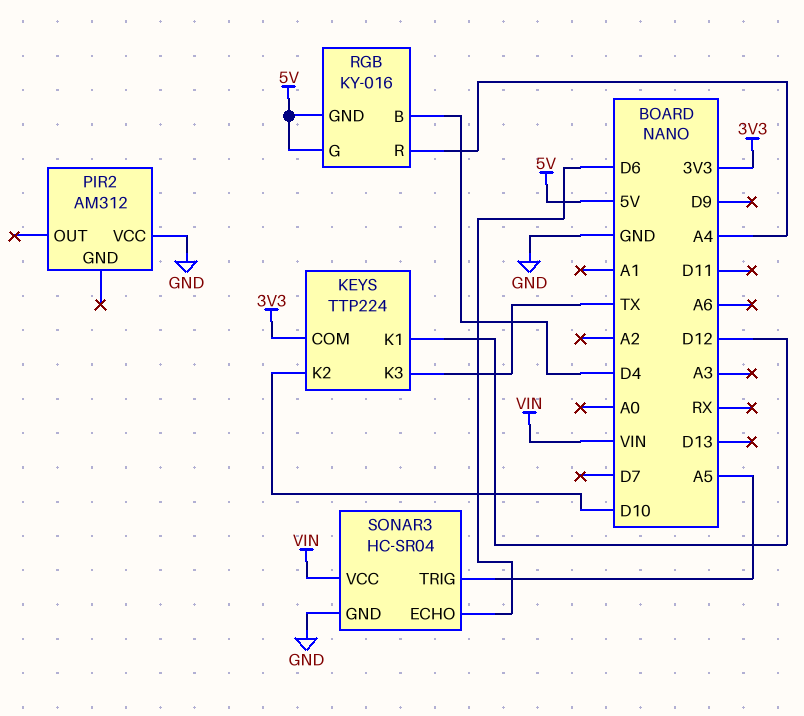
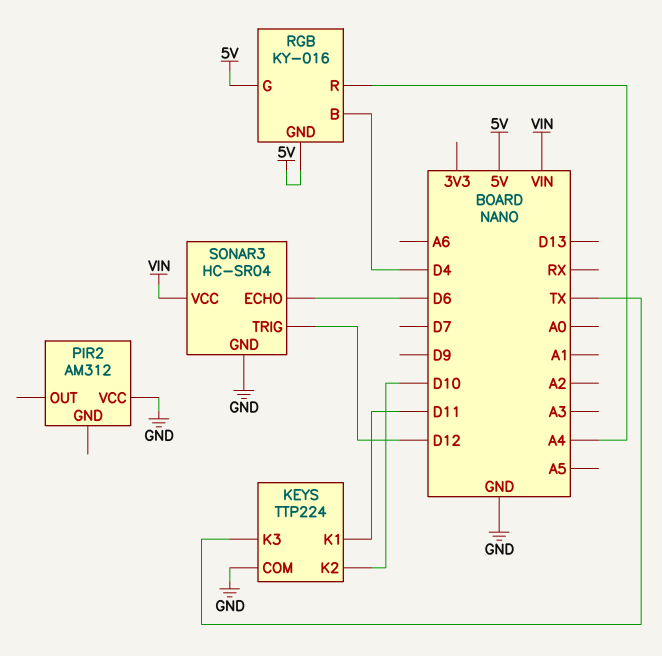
KEYS pin COM: 3V3 -> GND
KEYS pin K1: D12 -> D11
SONAR3 pin TRIG: A5 -> D12

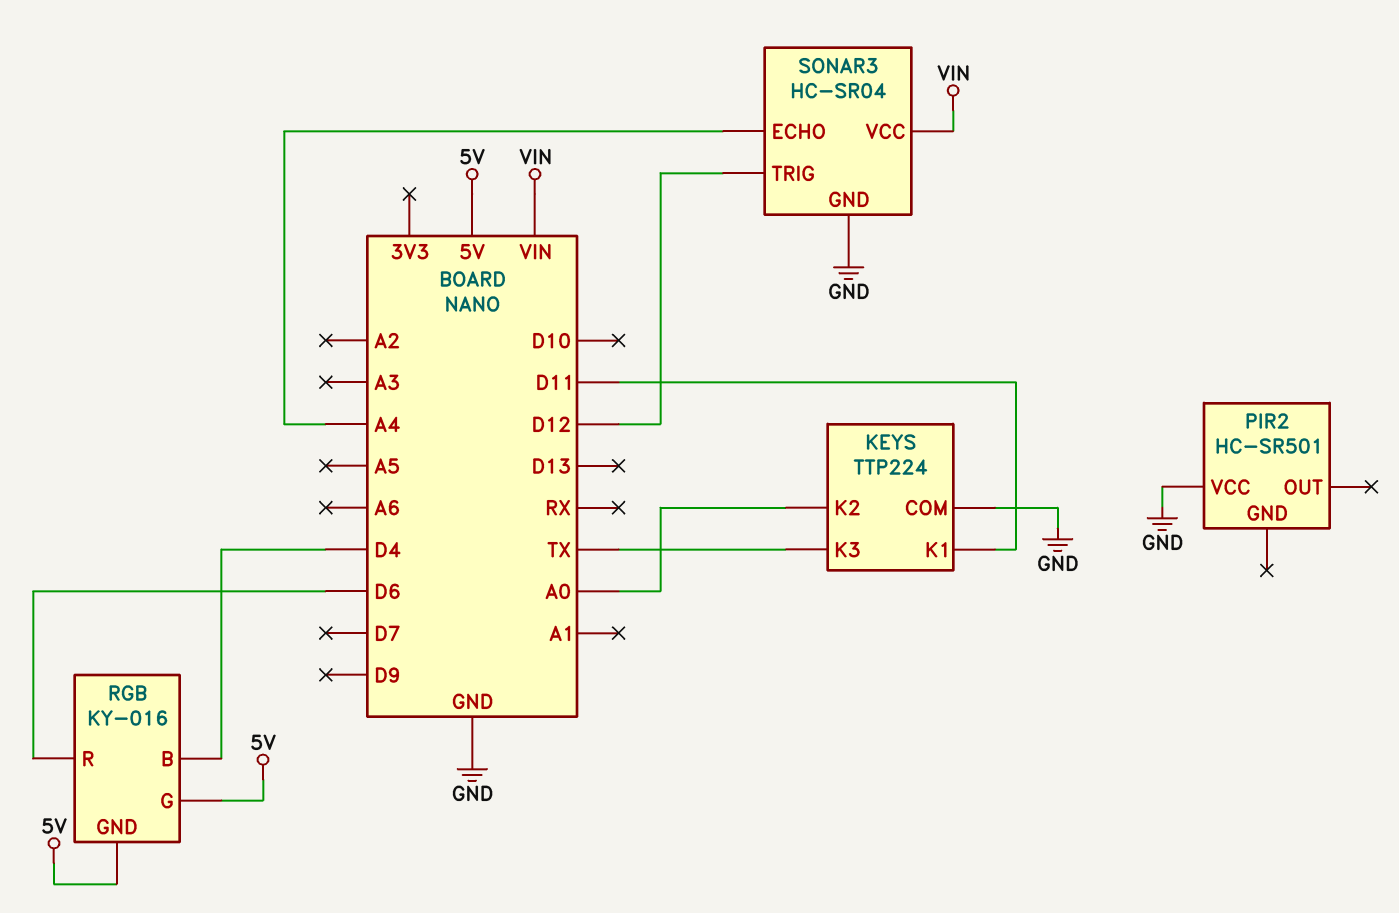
KEYS pin K2: D10 -> A0
PIR2: AM312 -> HC-SR501
RGB pin R: A4 -> D6
SONAR3 pin ECHO: D6 -> A4

